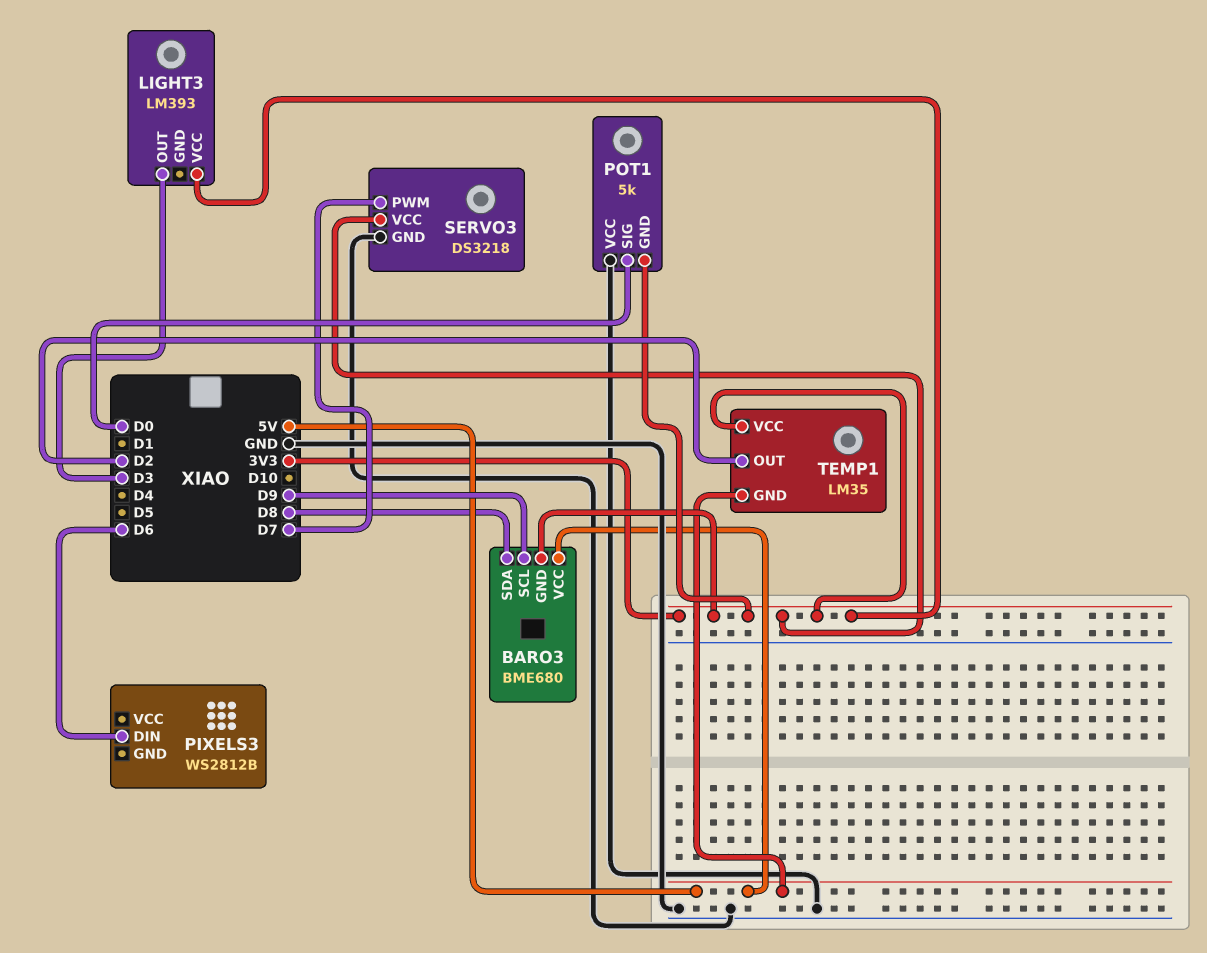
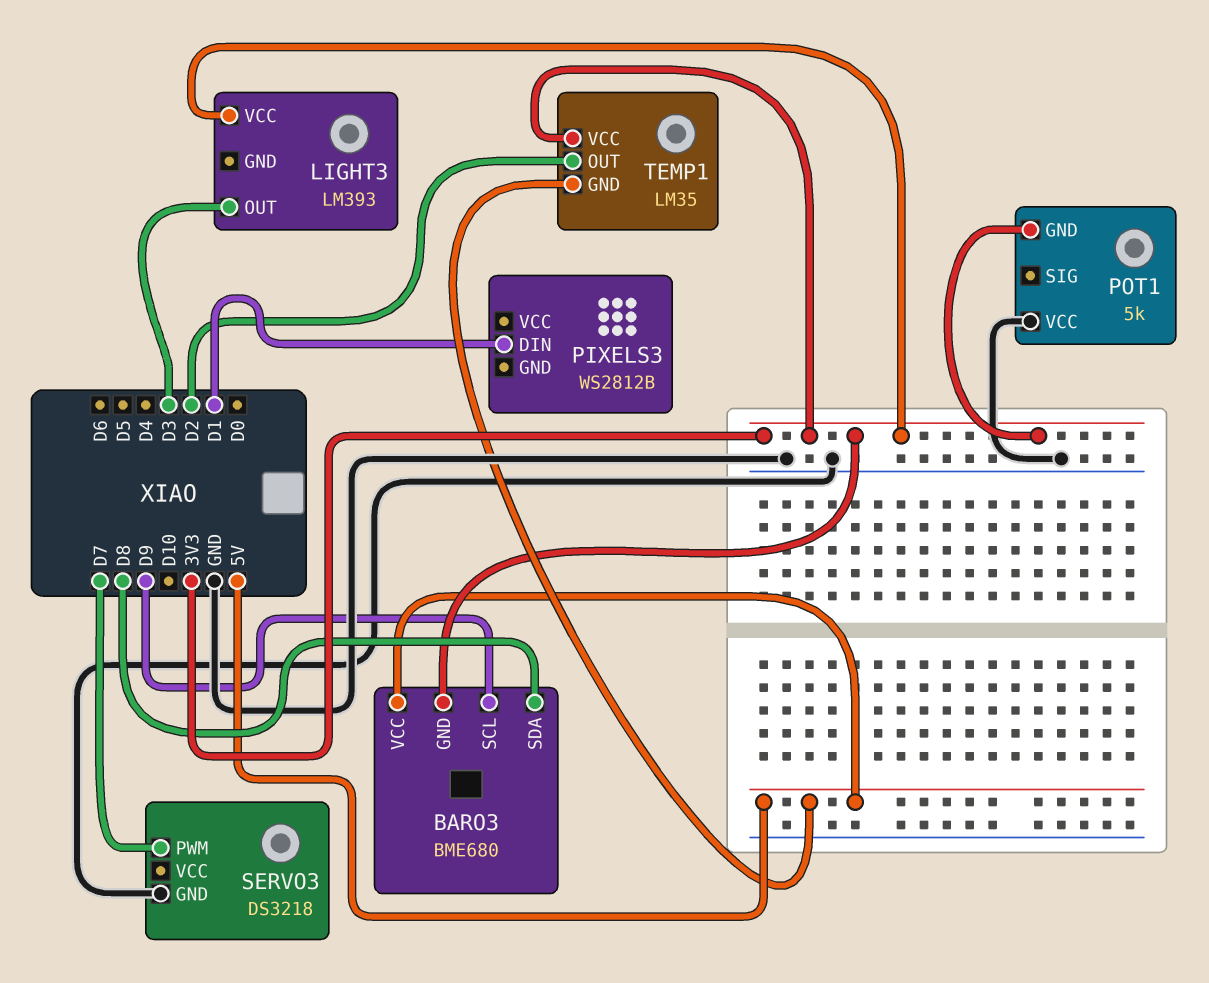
PIXELS3 pin DIN: D6 -> D1
POT1 pin SIG: D0 -> none
SERVO3 pin VCC: 3V3 -> none

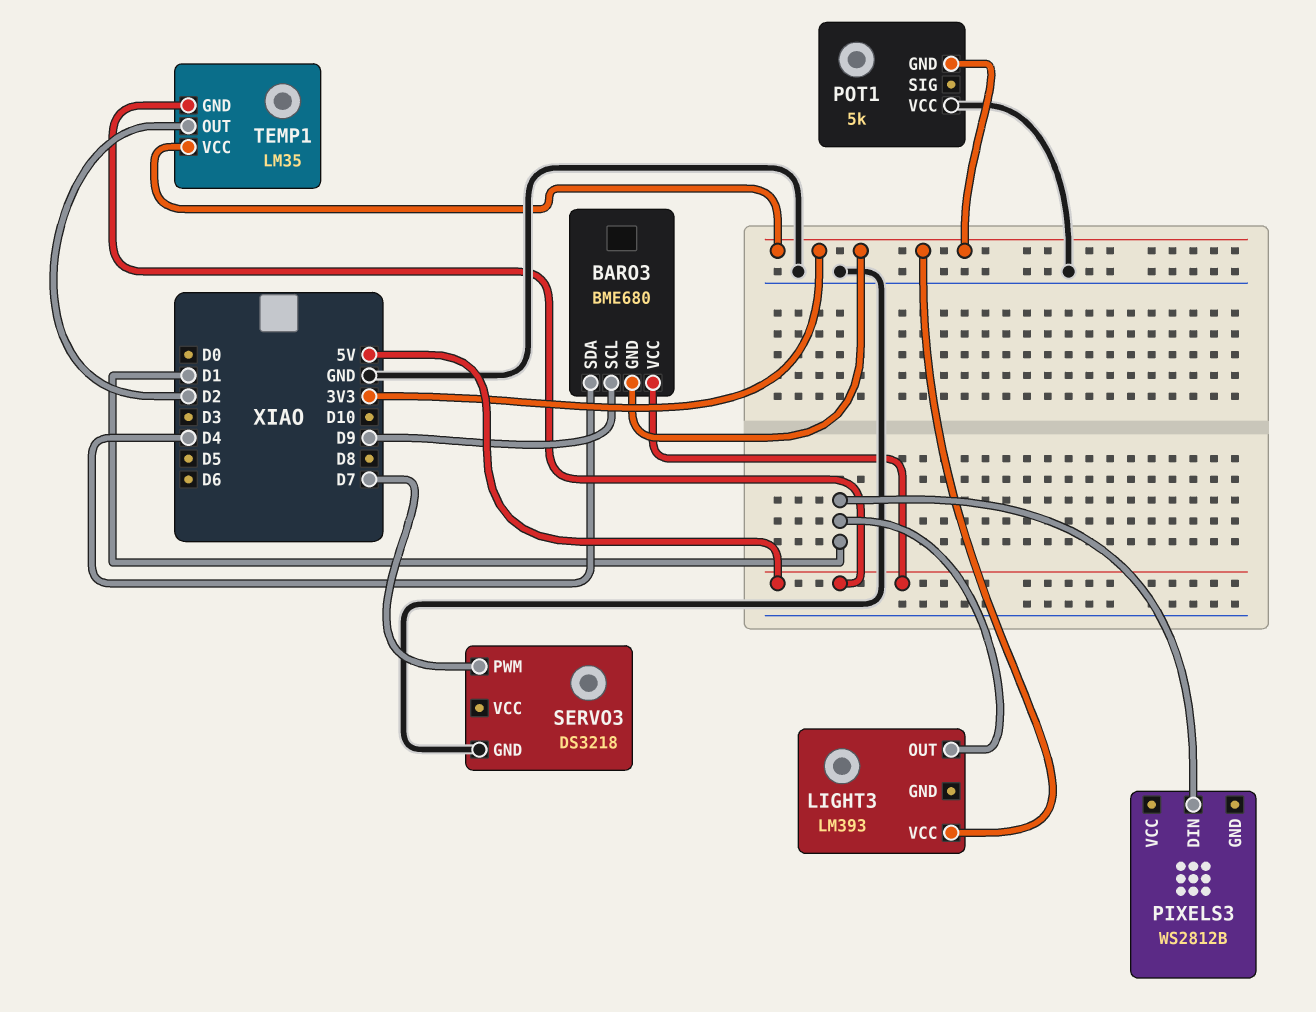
BARO3 pin SDA: D8 -> D4
LIGHT3 pin OUT: D3 -> D1

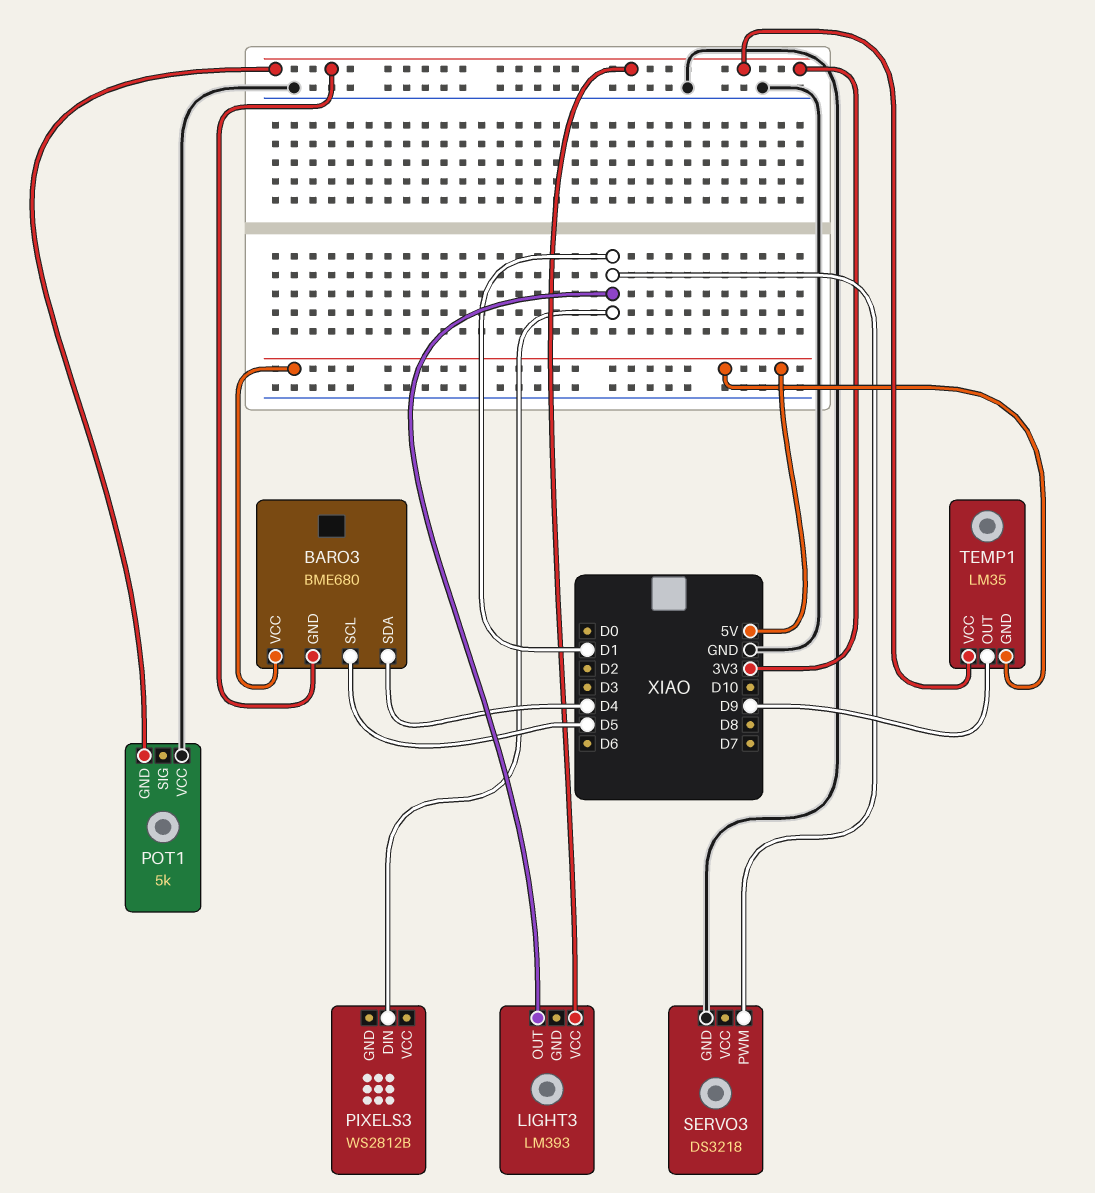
BARO3 pin SCL: D9 -> D5
SERVO3 pin PWM: D7 -> D1
TEMP1 pin OUT: D2 -> D9

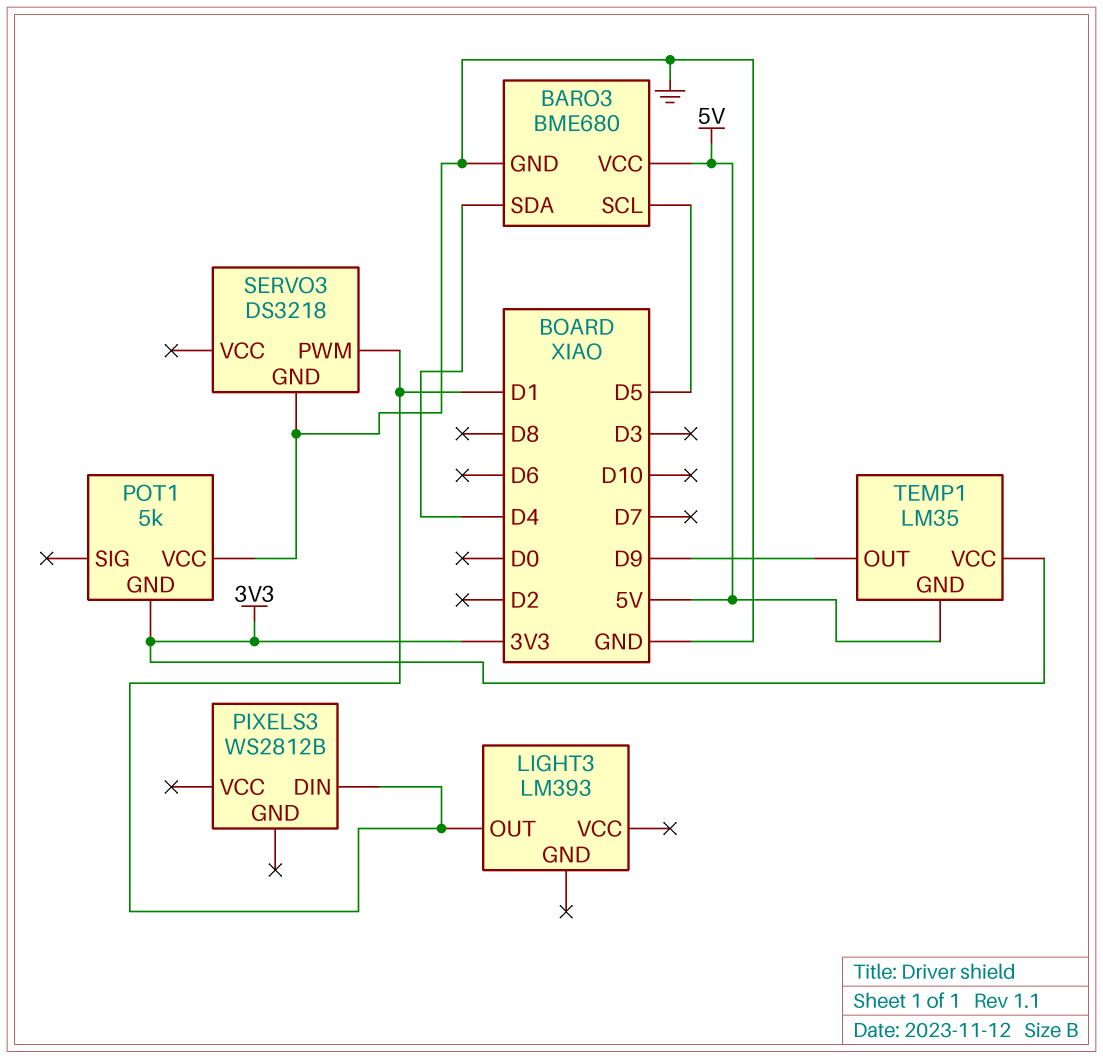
BARO3 pin GND: 3V3 -> GND
LIGHT3 pin VCC: 3V3 -> none

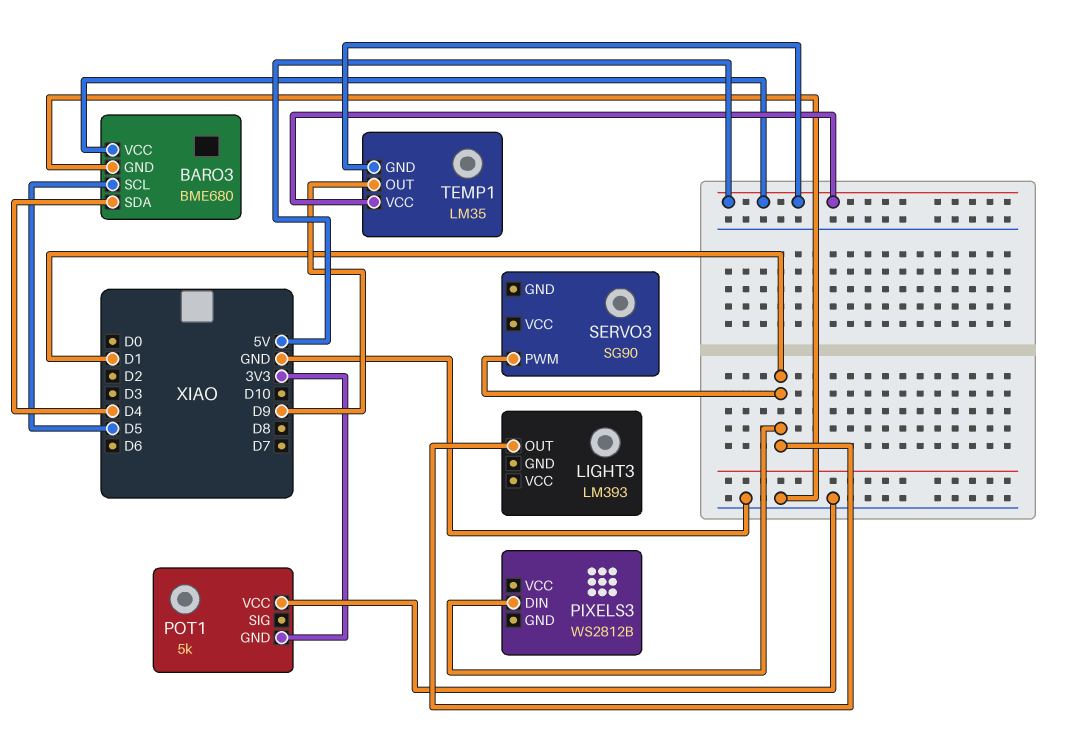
SERVO3: DS3218 -> SG90
SERVO3 pin GND: GND -> none
TEMP1 pin VCC: 3V3 -> 5V

